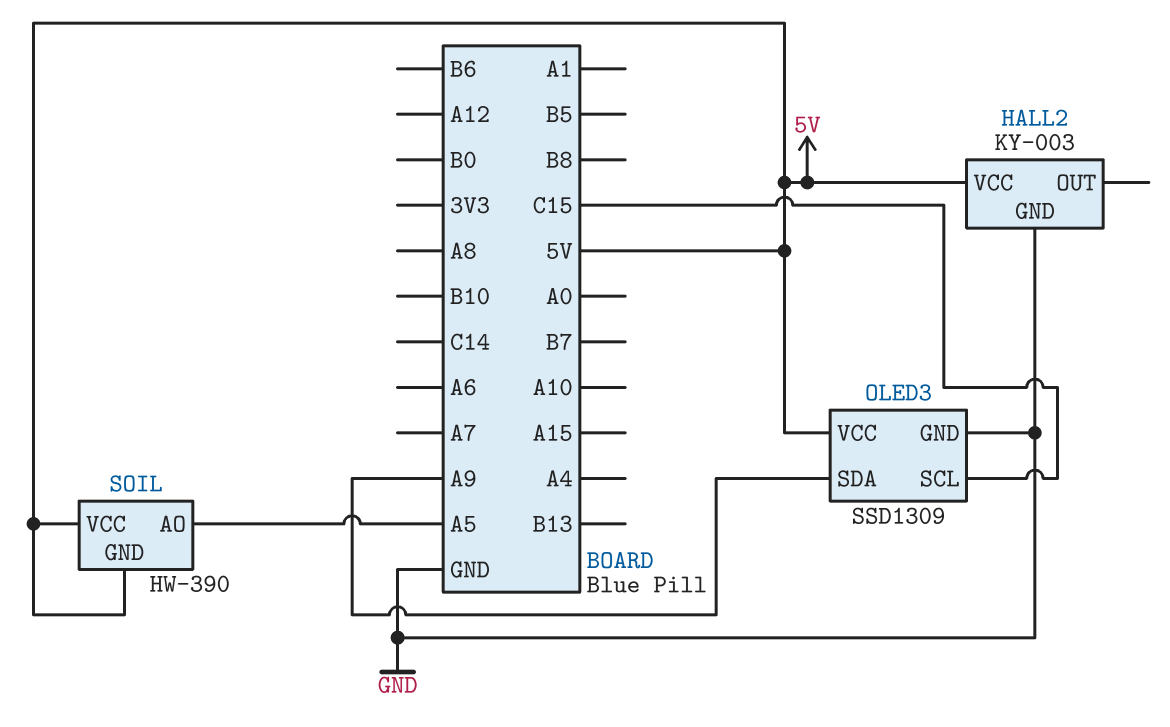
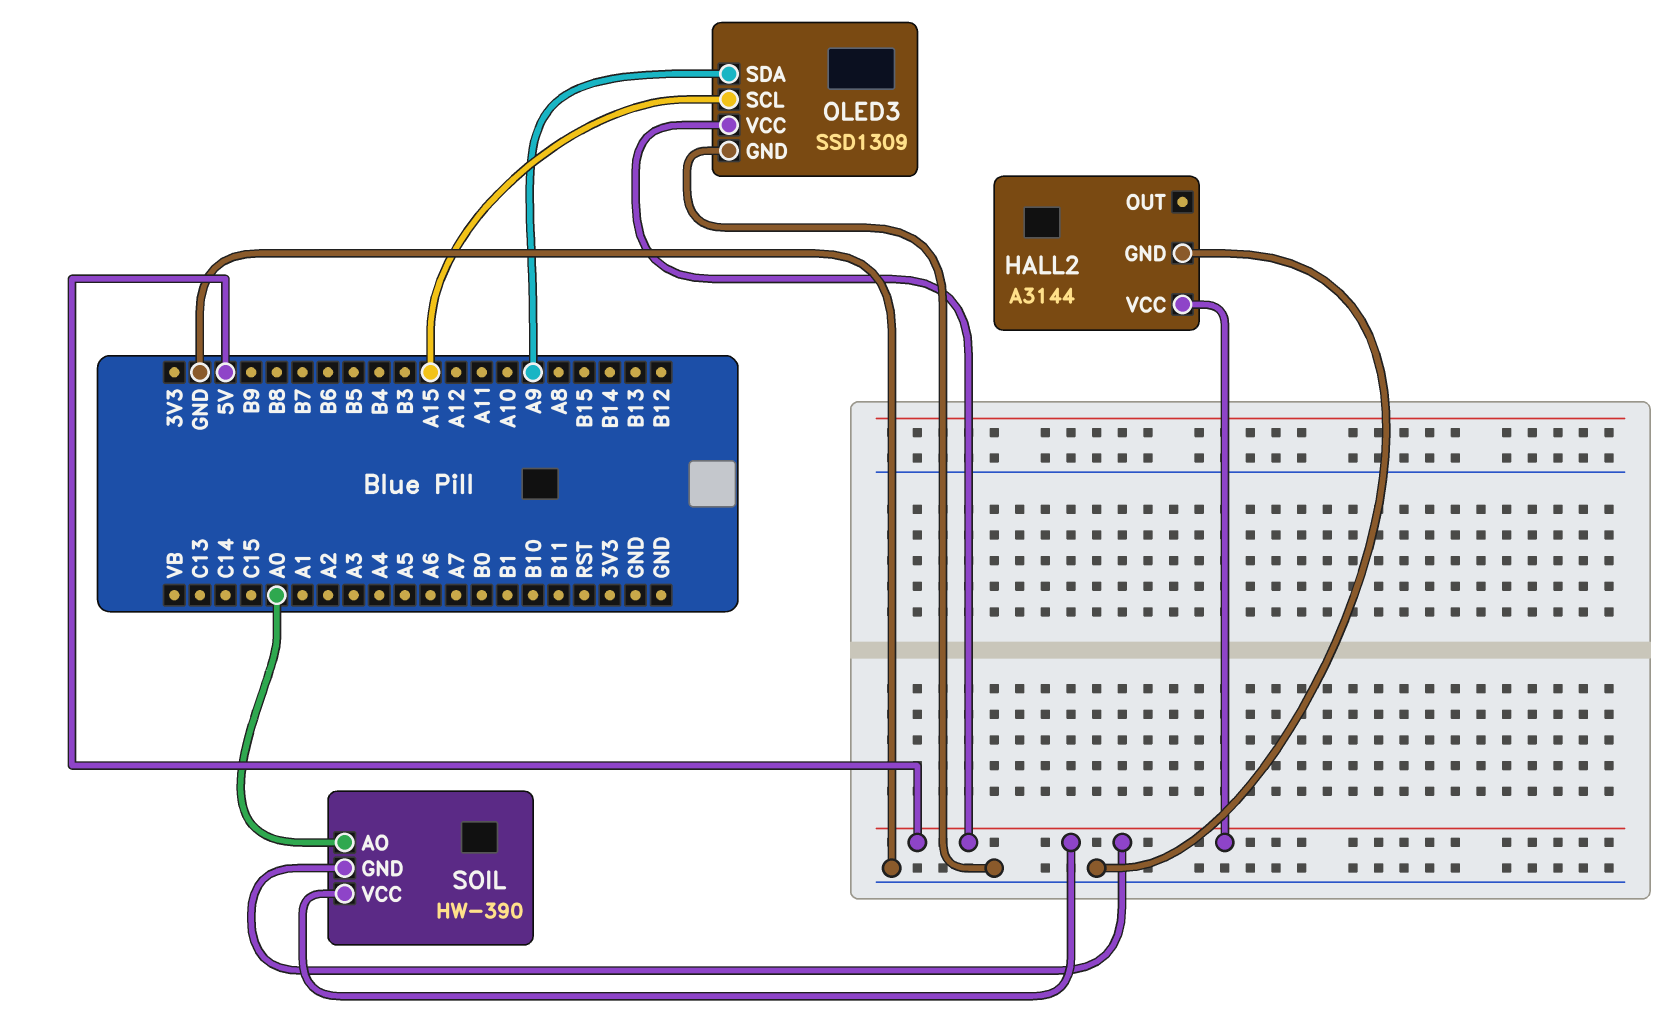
HALL2: KY-003 -> A3144
OLED3 pin SCL: C15 -> A15
SOIL pin AO: A5 -> A0

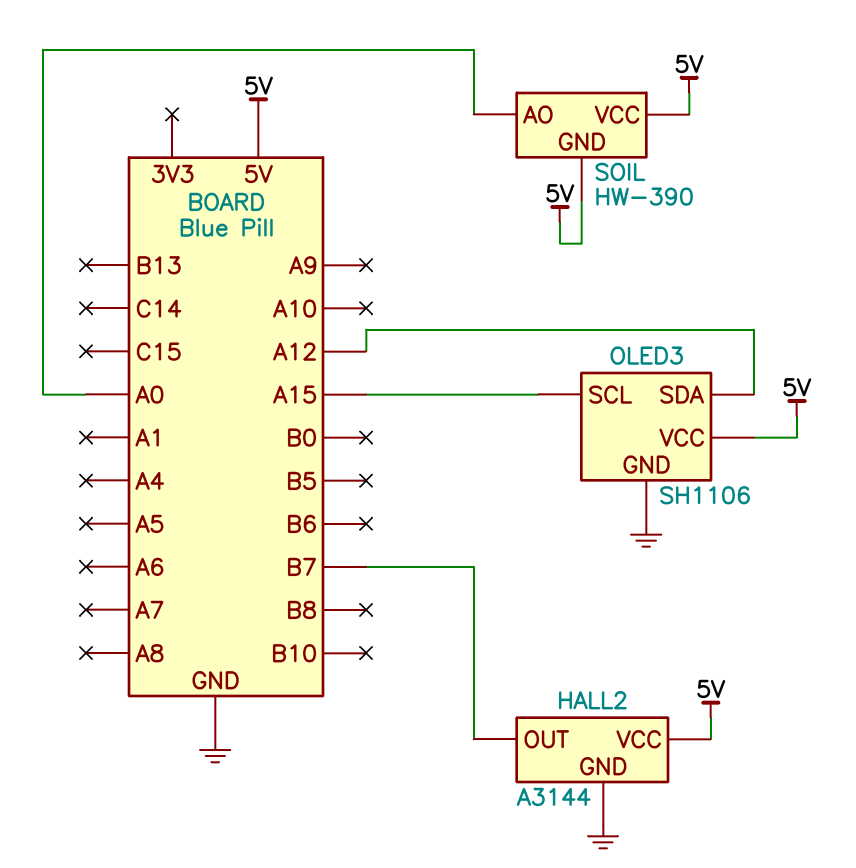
HALL2 pin OUT: none -> B7
OLED3: SSD1309 -> SH1106
OLED3 pin SDA: A9 -> A12

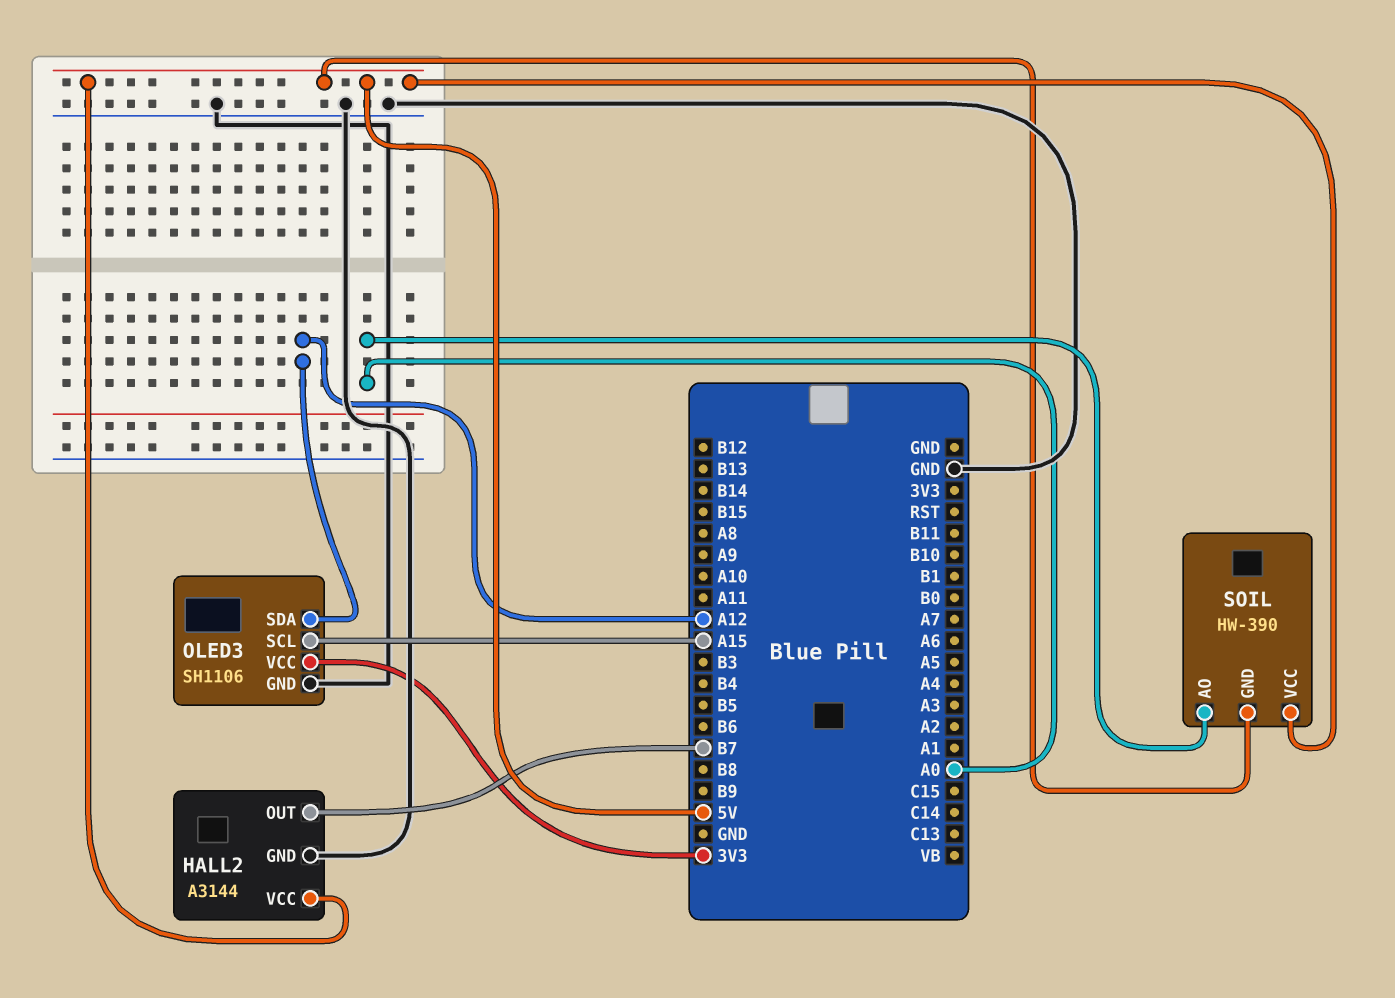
OLED3 pin VCC: 5V -> 3V3

